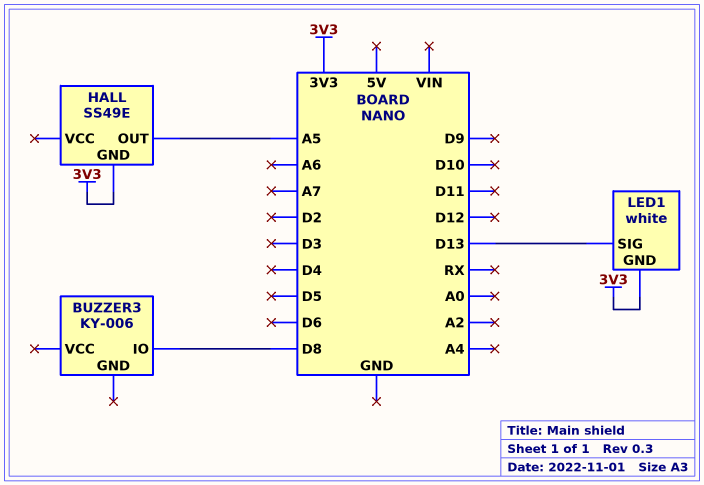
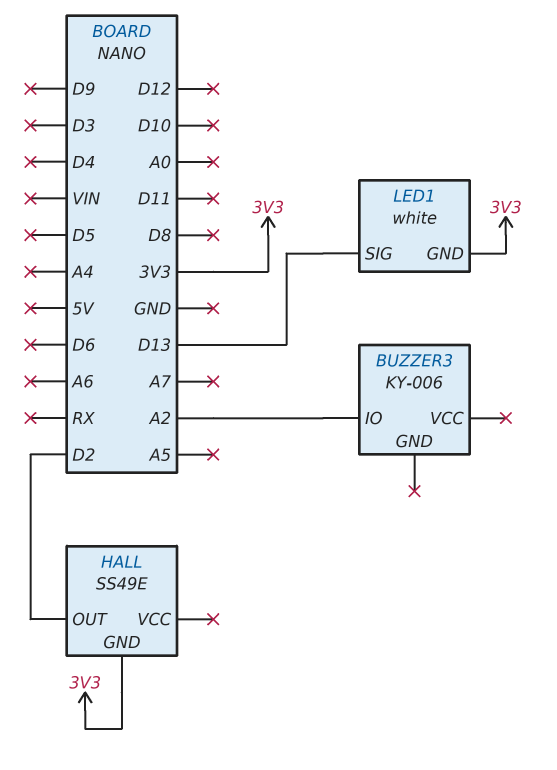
BUZZER3 pin IO: D8 -> A2
HALL pin OUT: A5 -> D2

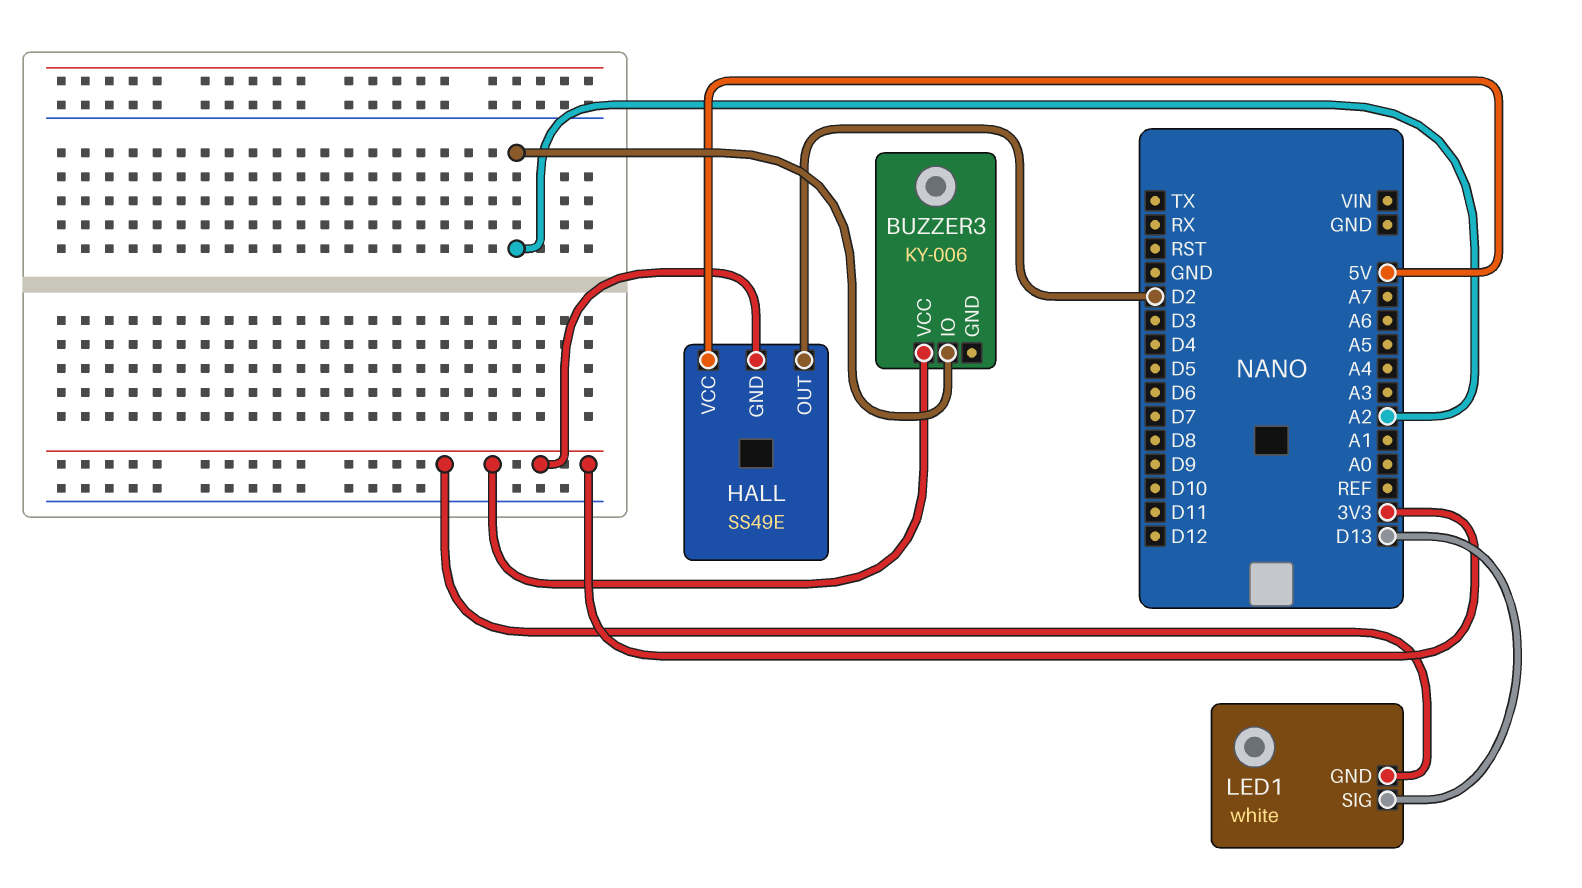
BUZZER3 pin VCC: none -> 3V3
HALL pin VCC: none -> 5V

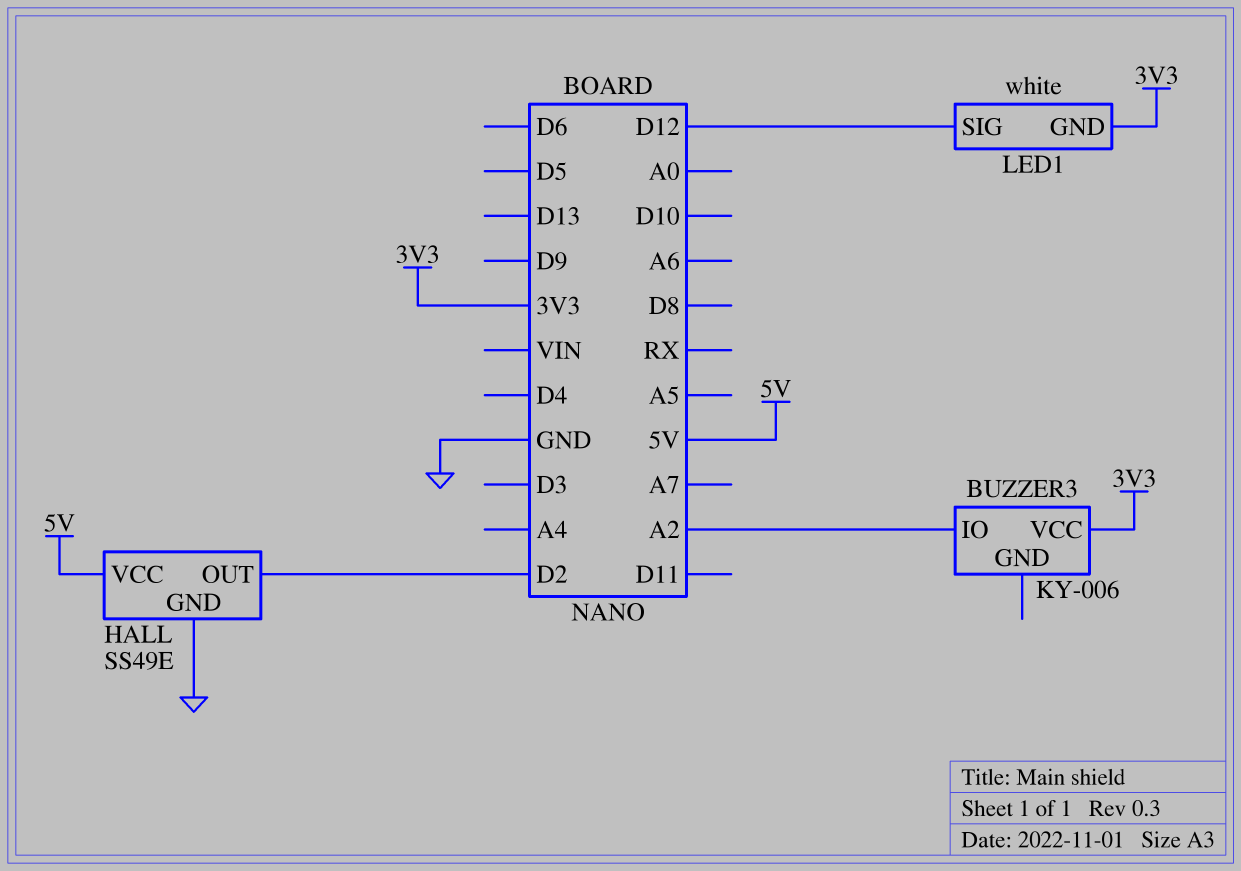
HALL pin GND: 3V3 -> GND
LED1 pin SIG: D13 -> D12

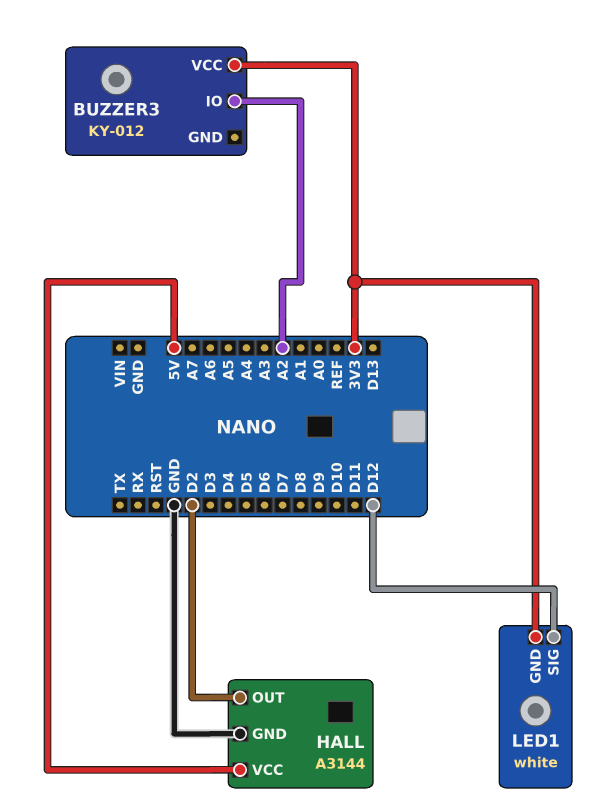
BUZZER3: KY-006 -> KY-012
HALL: SS49E -> A3144

